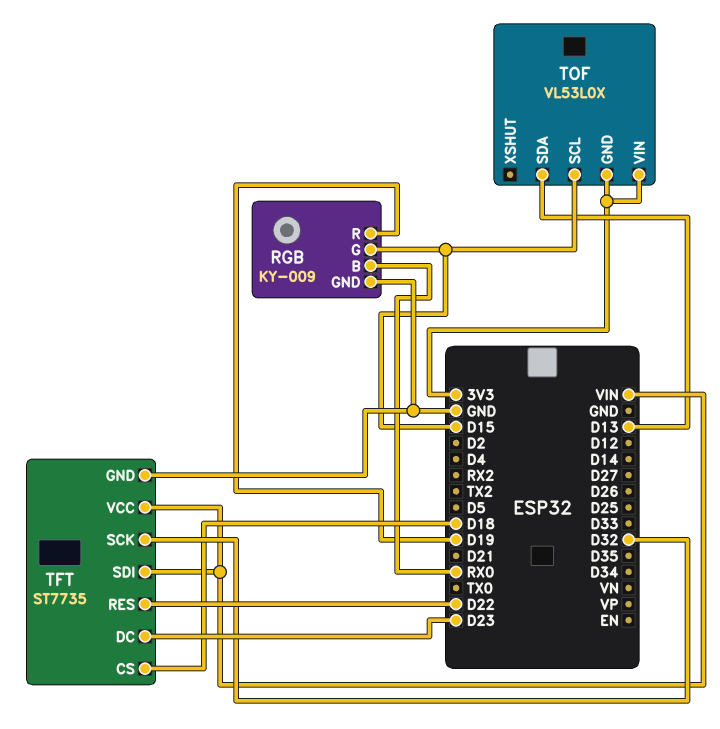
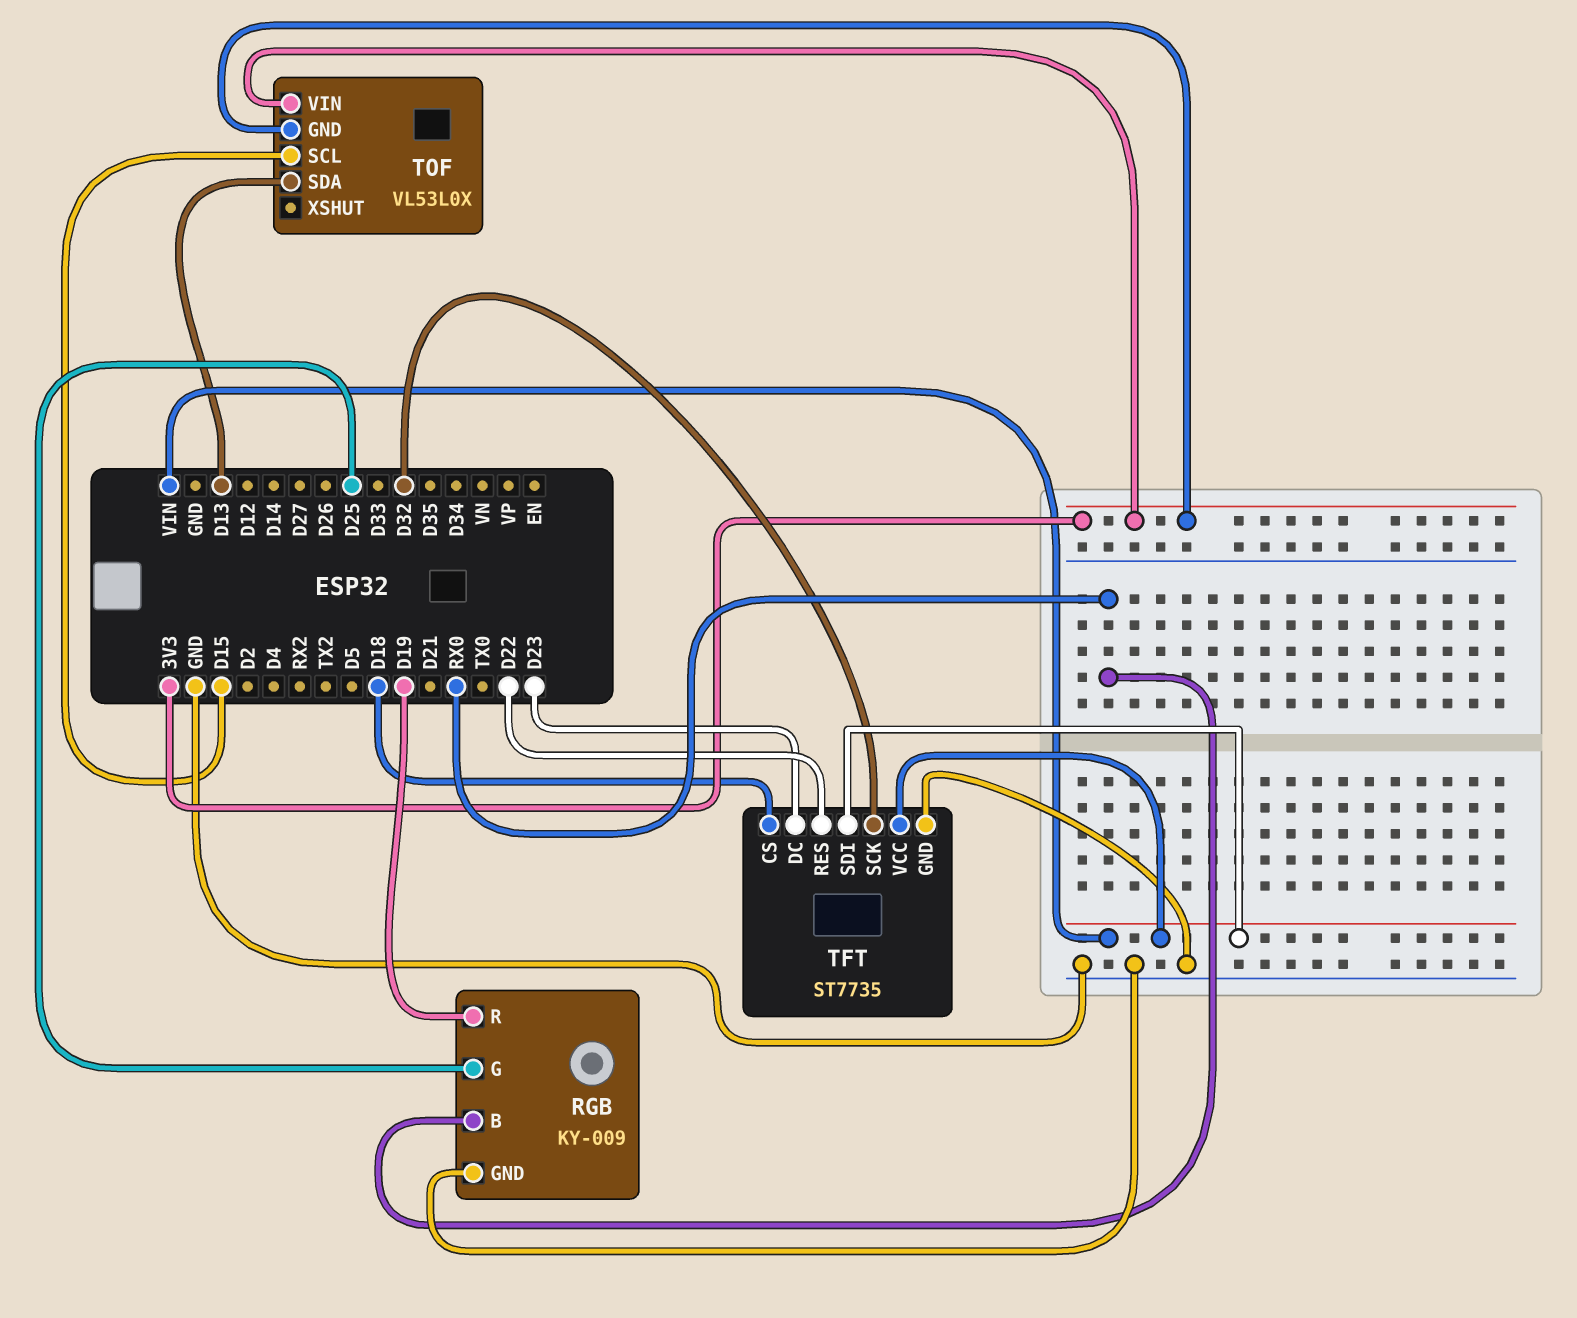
RGB pin G: D15 -> D25

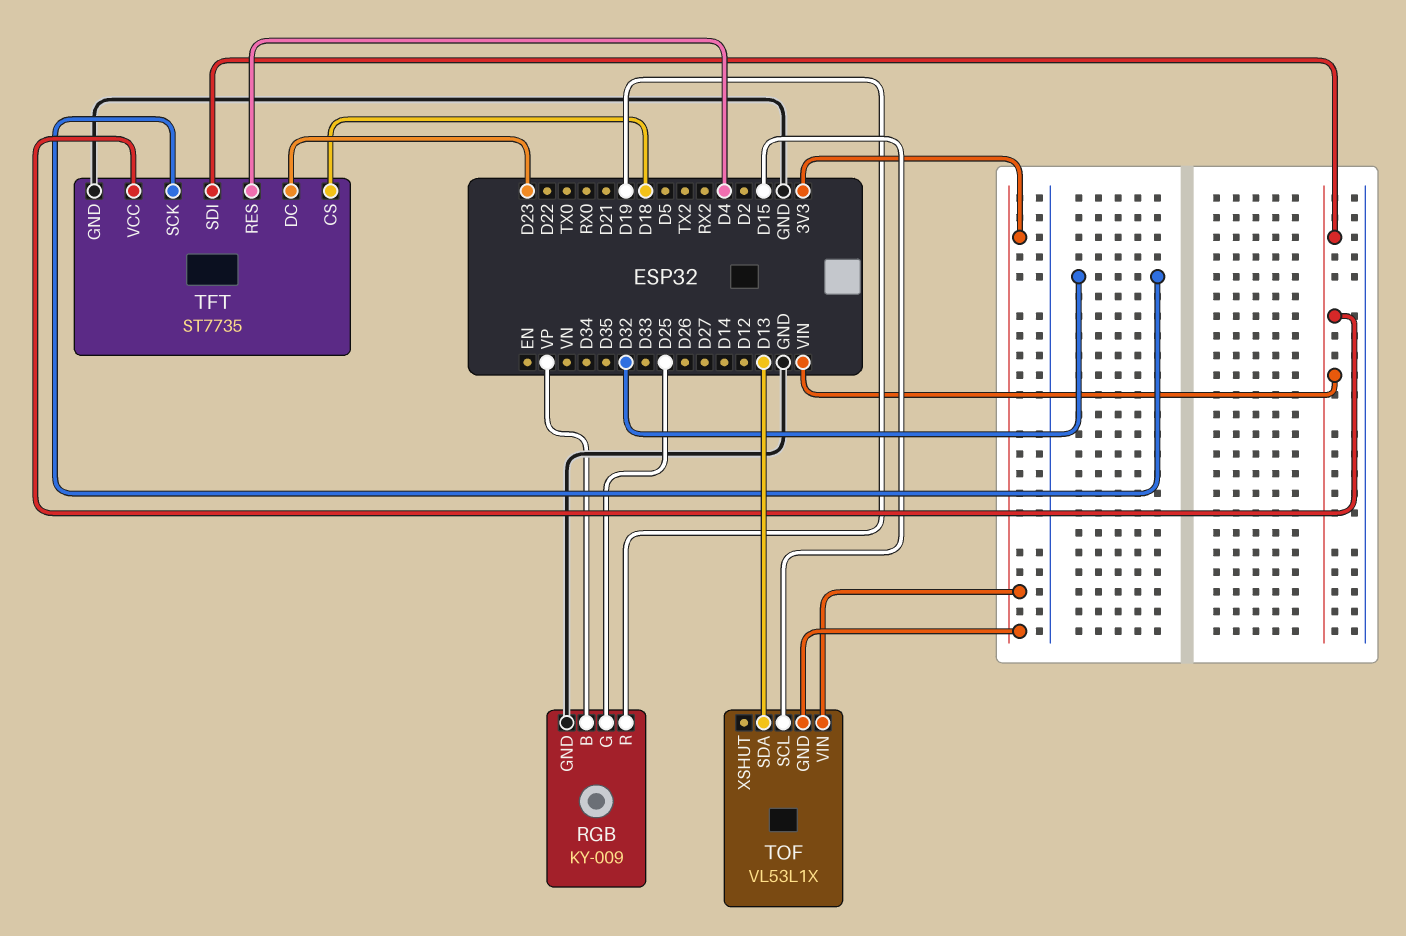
RGB pin B: RX0 -> VP
TFT pin RES: D22 -> D4
TOF: VL53L0X -> VL53L1X

